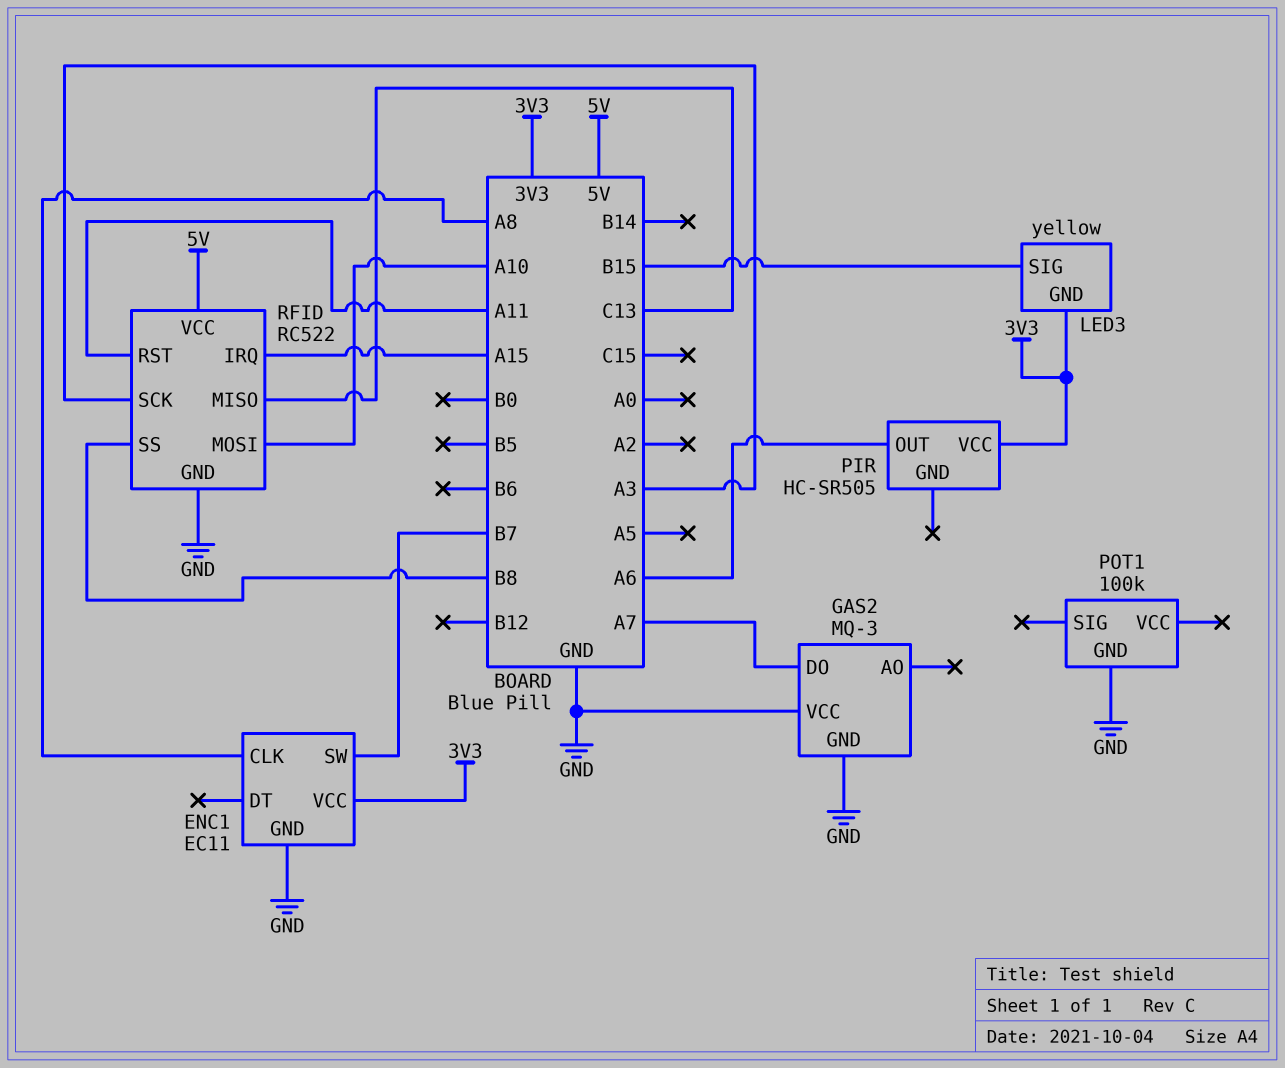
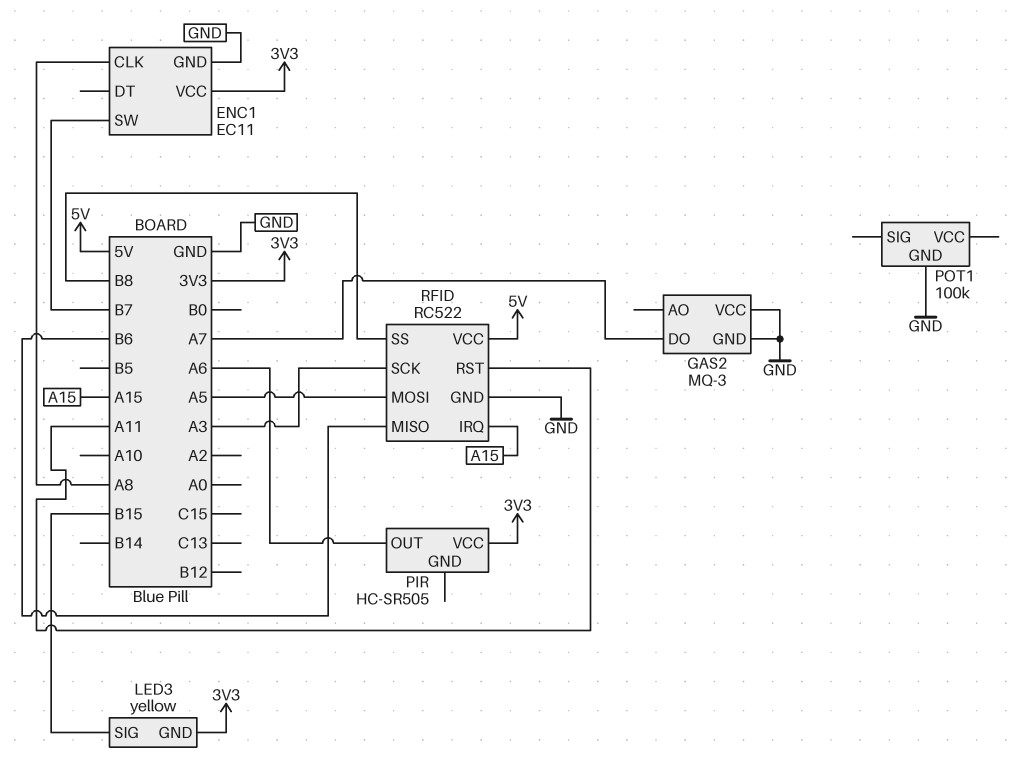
RFID pin MISO: C13 -> B6
RFID pin MOSI: A10 -> A5

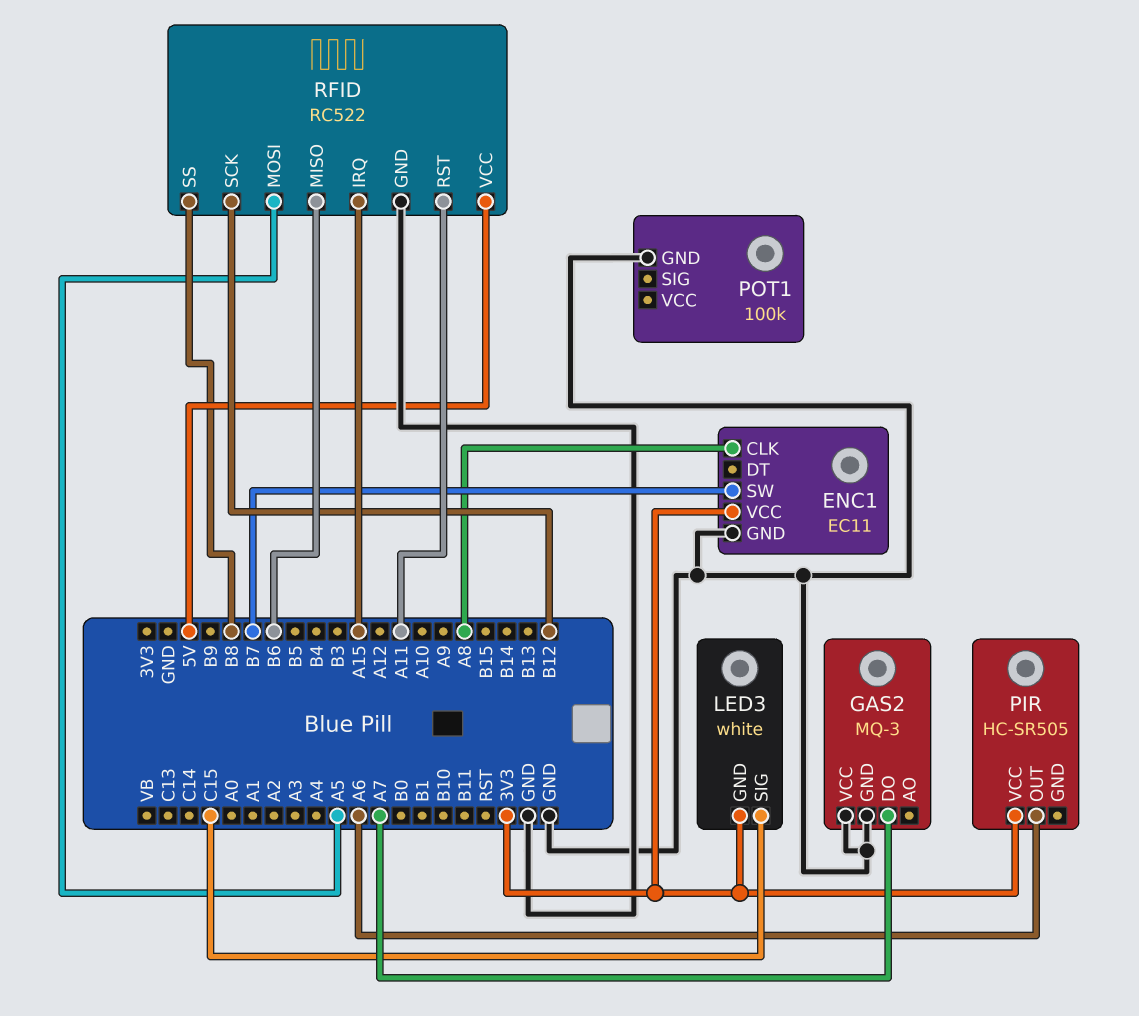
LED3: yellow -> white
LED3 pin SIG: B15 -> C15
RFID pin SCK: A3 -> B12

